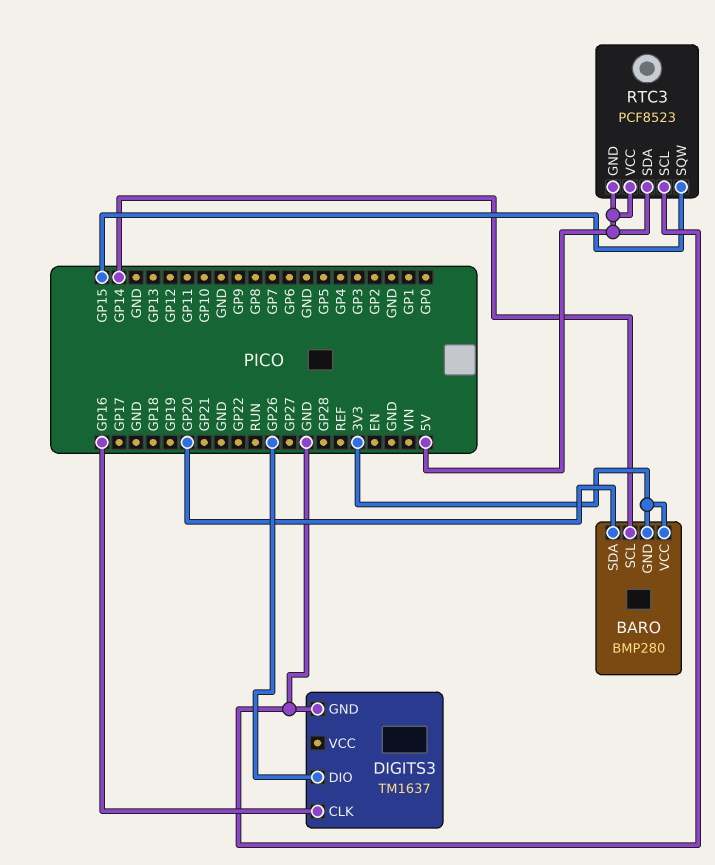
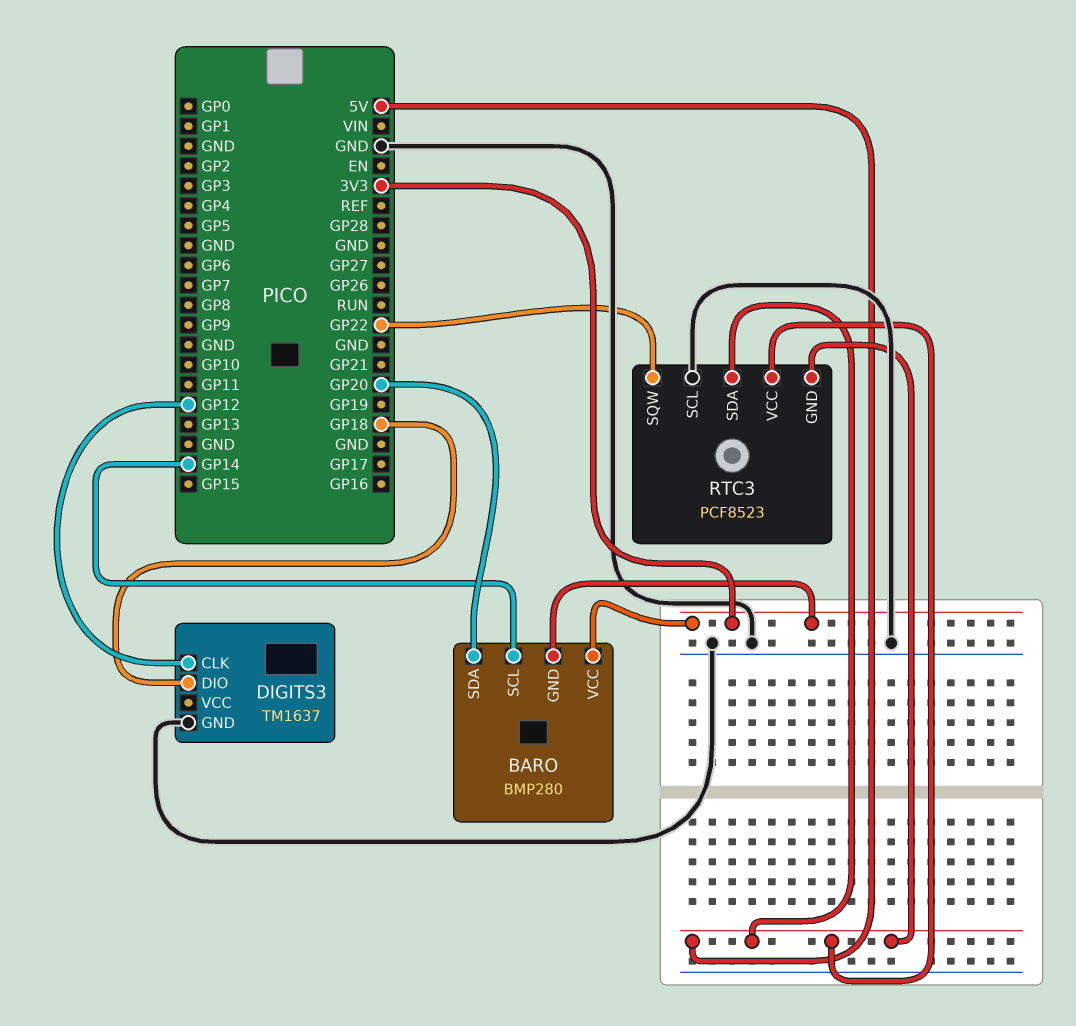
DIGITS3 pin CLK: GP16 -> GP12
DIGITS3 pin DIO: GP26 -> GP18
RTC3 pin SQW: GP15 -> GP22

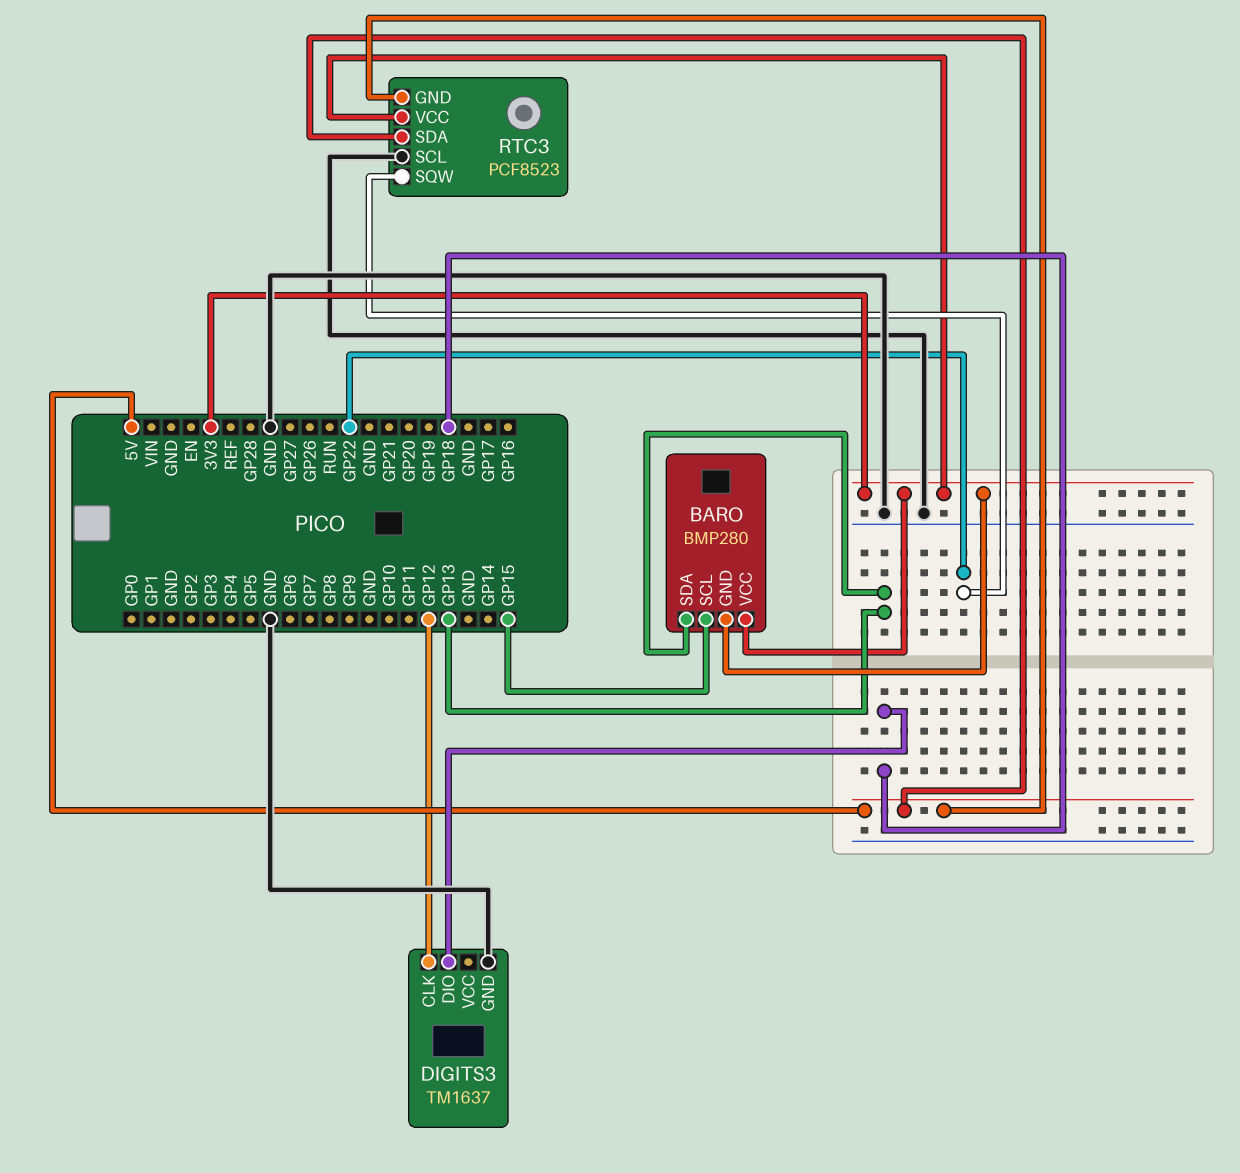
BARO pin SCL: GP14 -> GP15
BARO pin SDA: GP20 -> GP13
RTC3 pin VCC: 5V -> 3V3

